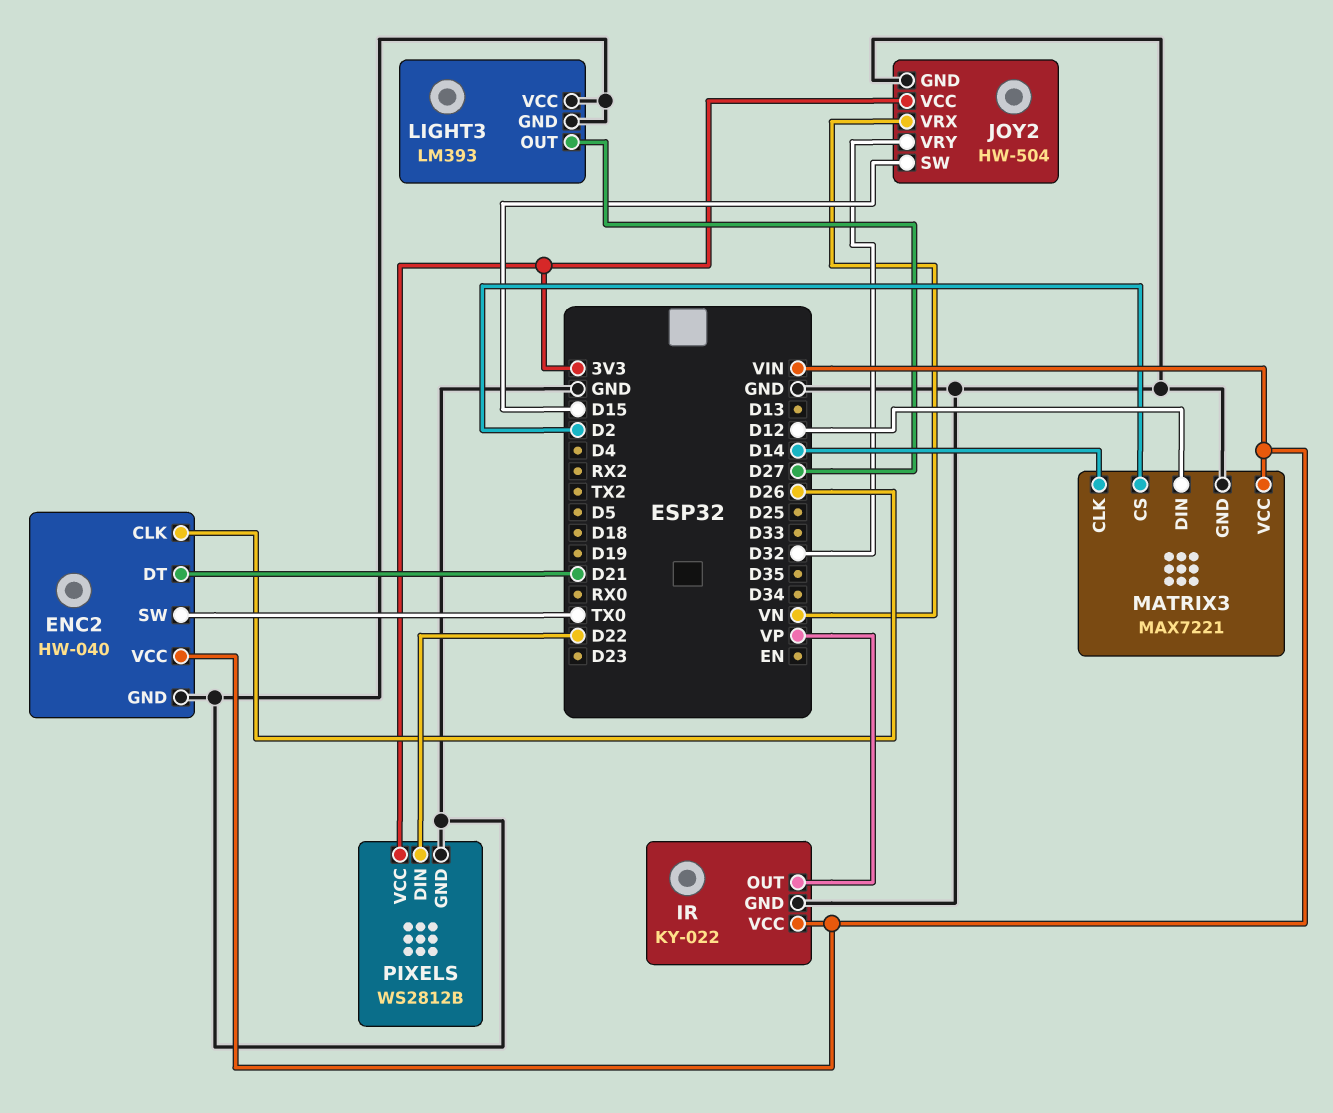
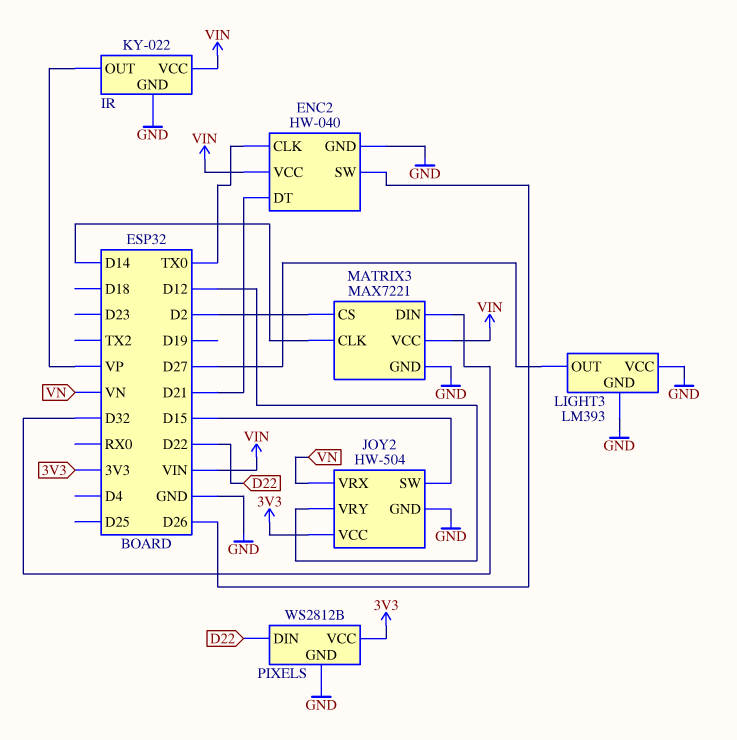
ENC2 pin CLK: D26 -> TX0
ENC2 pin SW: TX0 -> D26
JOY2 pin VRY: D32 -> D12
MATRIX3 pin DIN: D12 -> D32

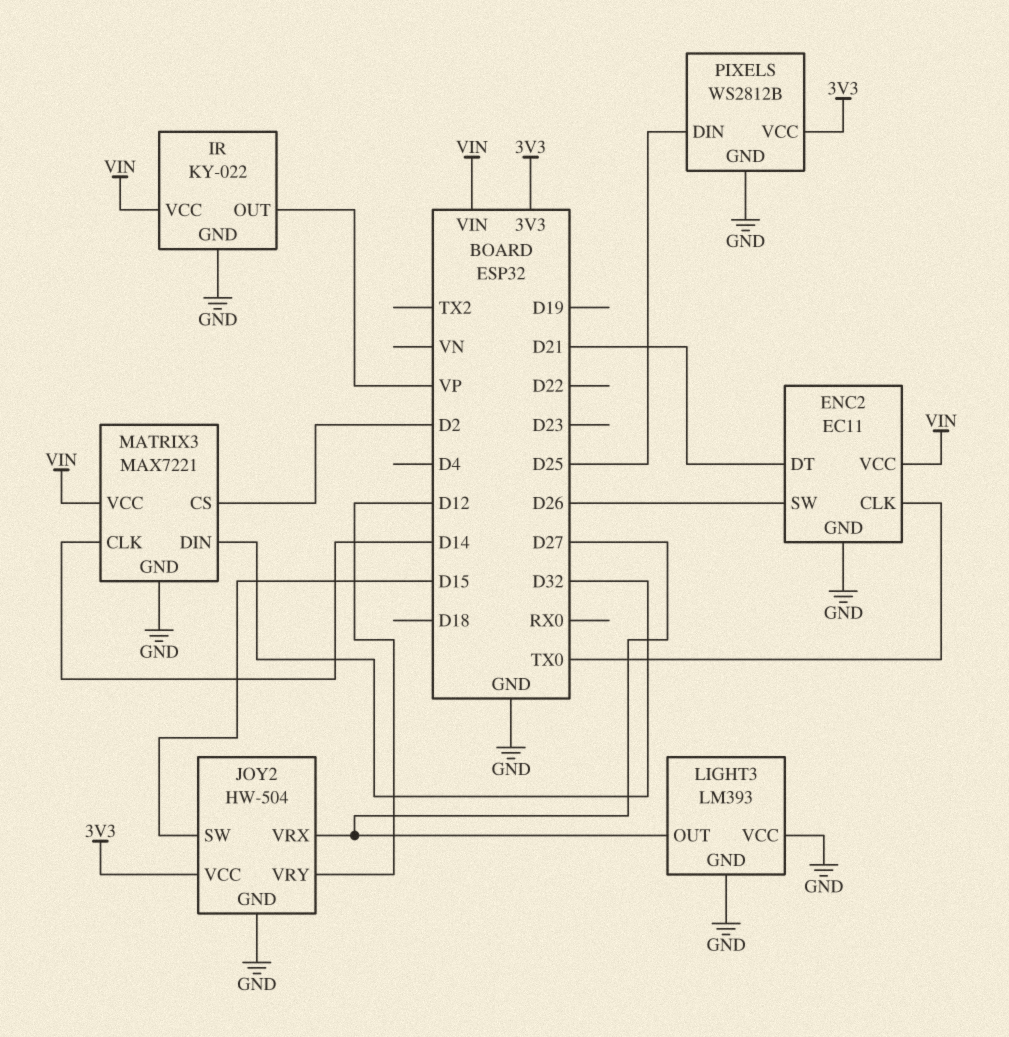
ENC2: HW-040 -> EC11
JOY2 pin VRX: VN -> D27
PIXELS pin DIN: D22 -> D25

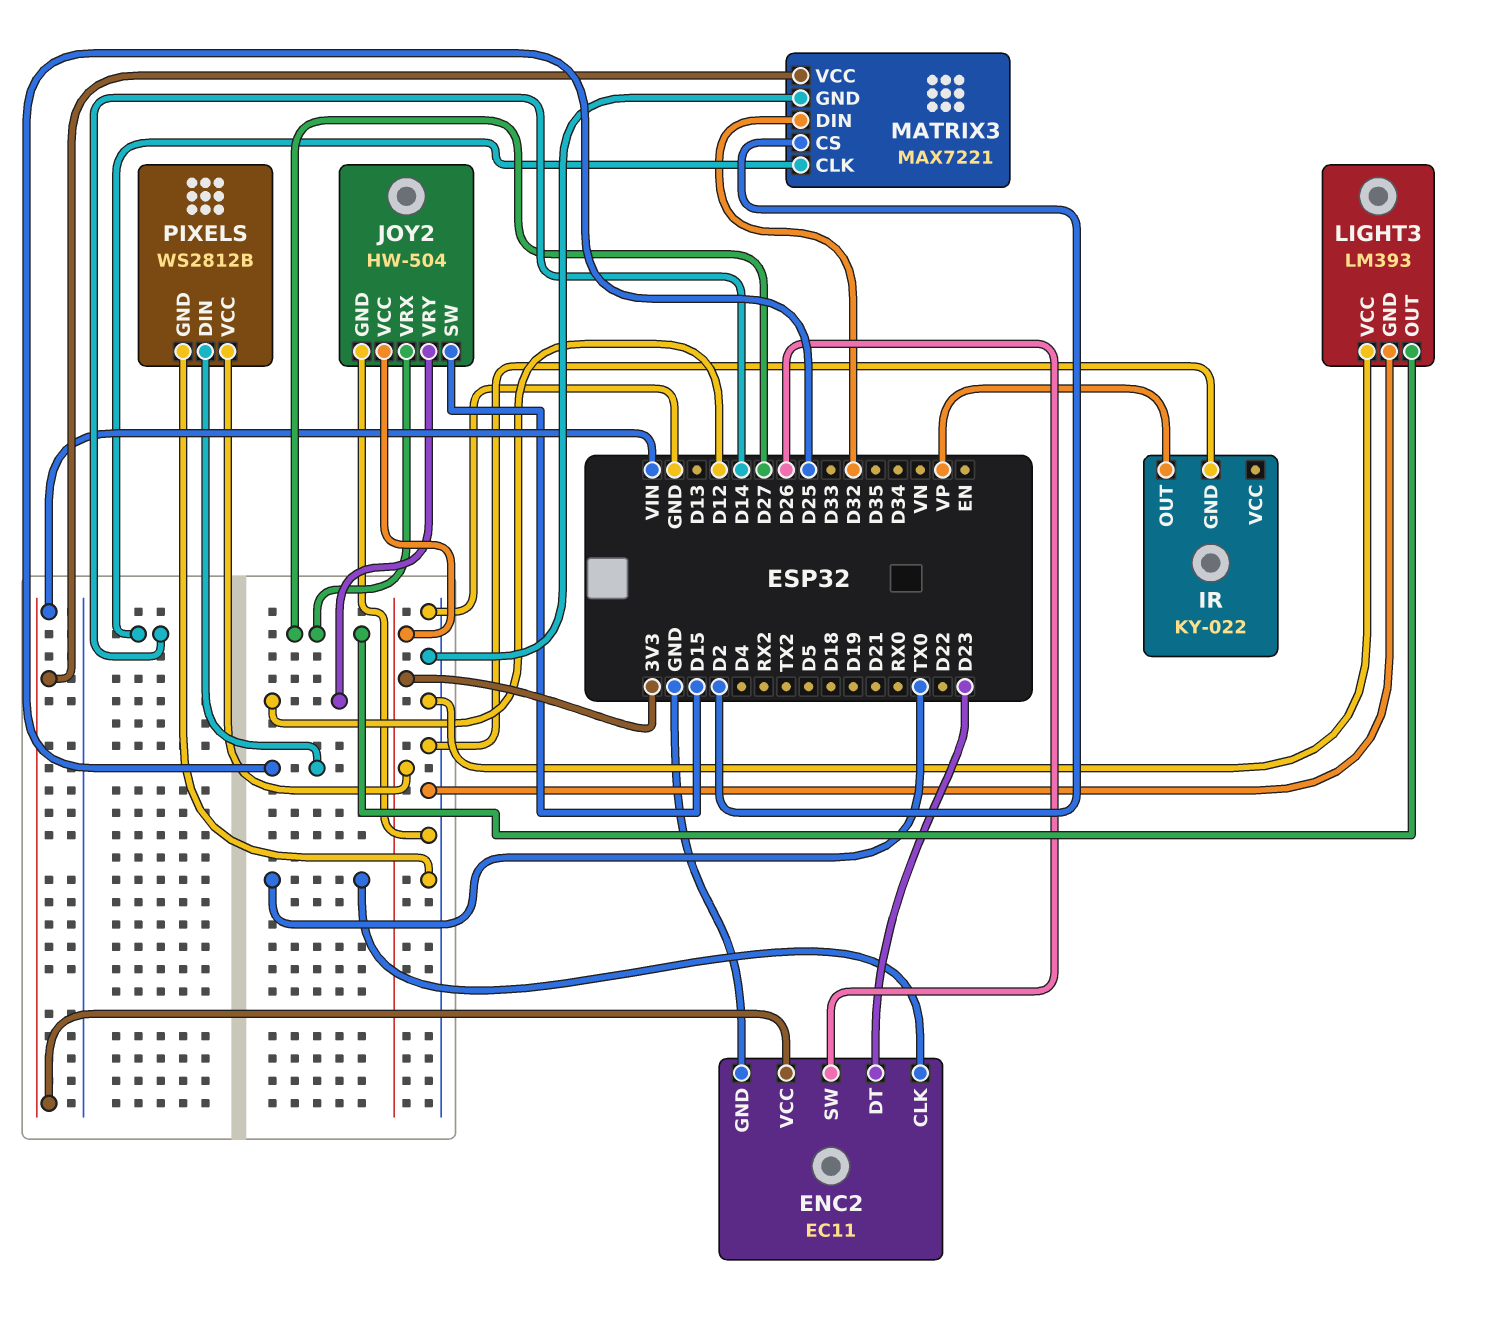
ENC2 pin DT: D21 -> D23
IR pin VCC: VIN -> none

